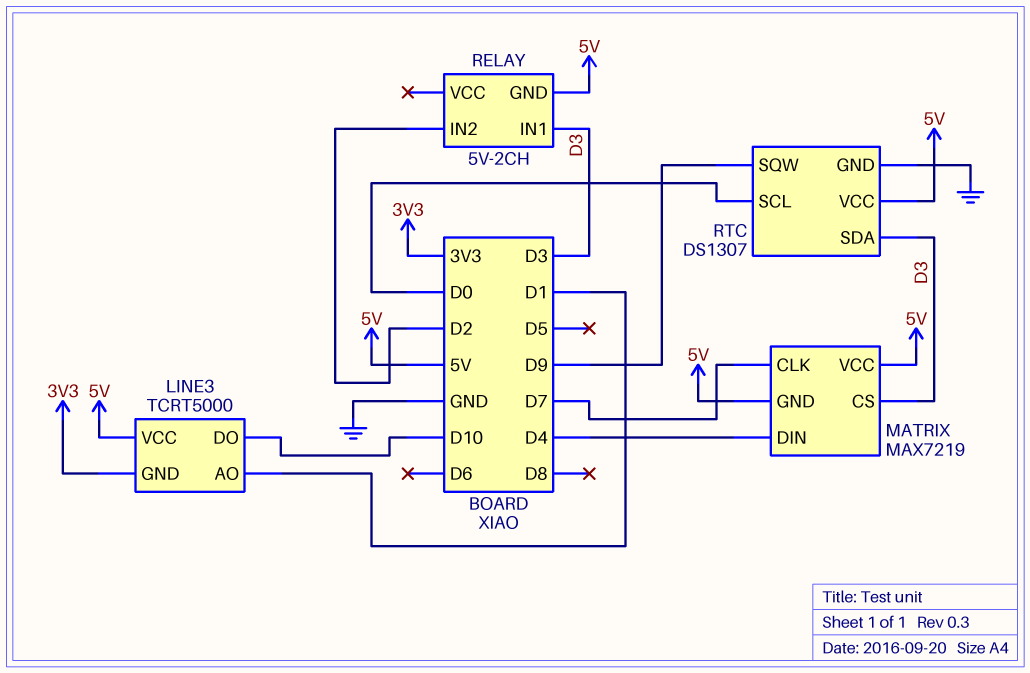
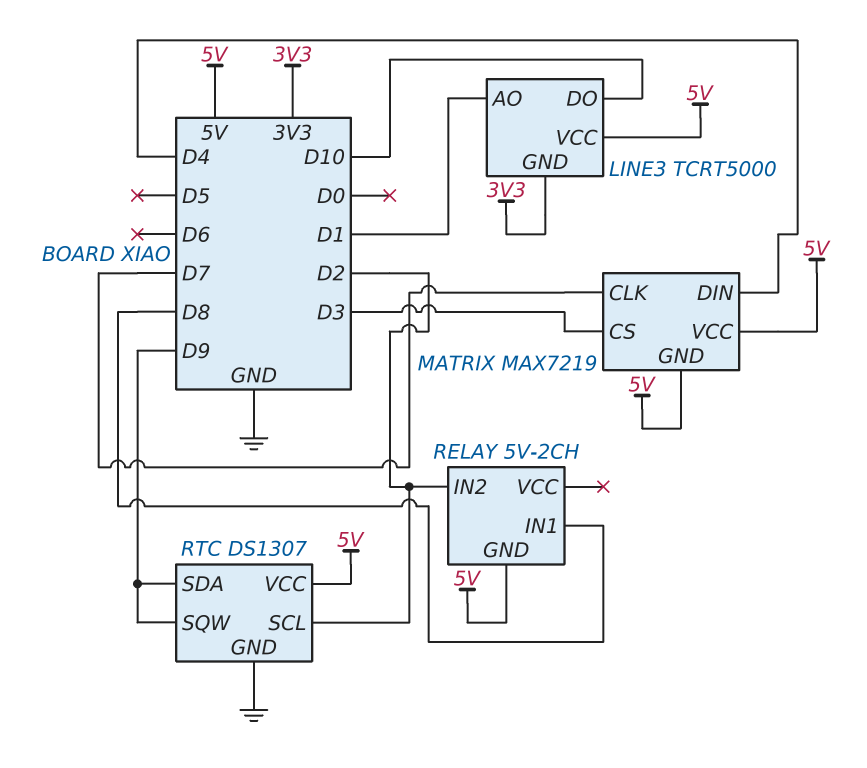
RELAY pin IN1: D3 -> D8
RTC pin SCL: D0 -> D2
RTC pin SDA: D3 -> D9

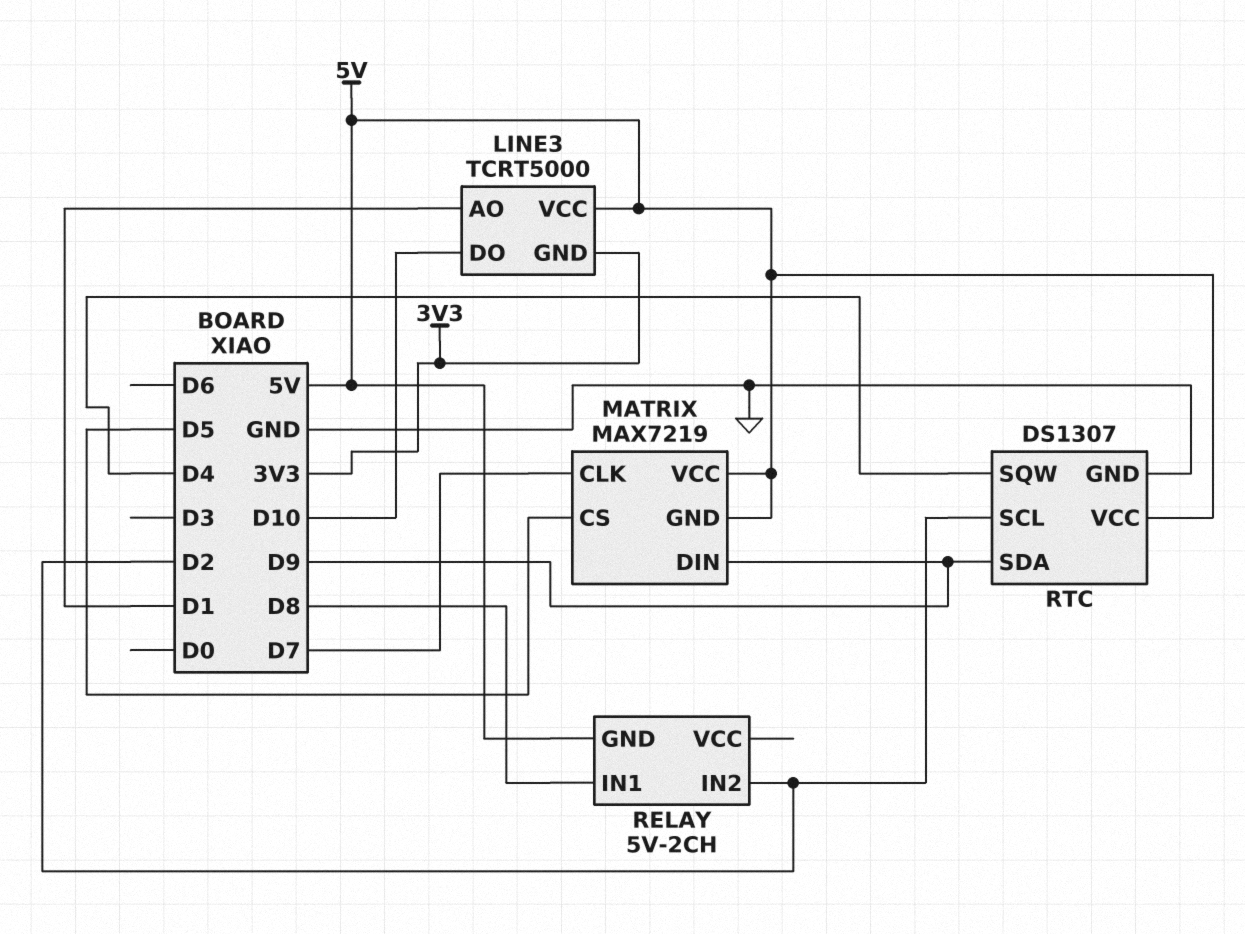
MATRIX pin CS: D3 -> D5
MATRIX pin DIN: D4 -> D9
RTC pin SQW: D9 -> D4

